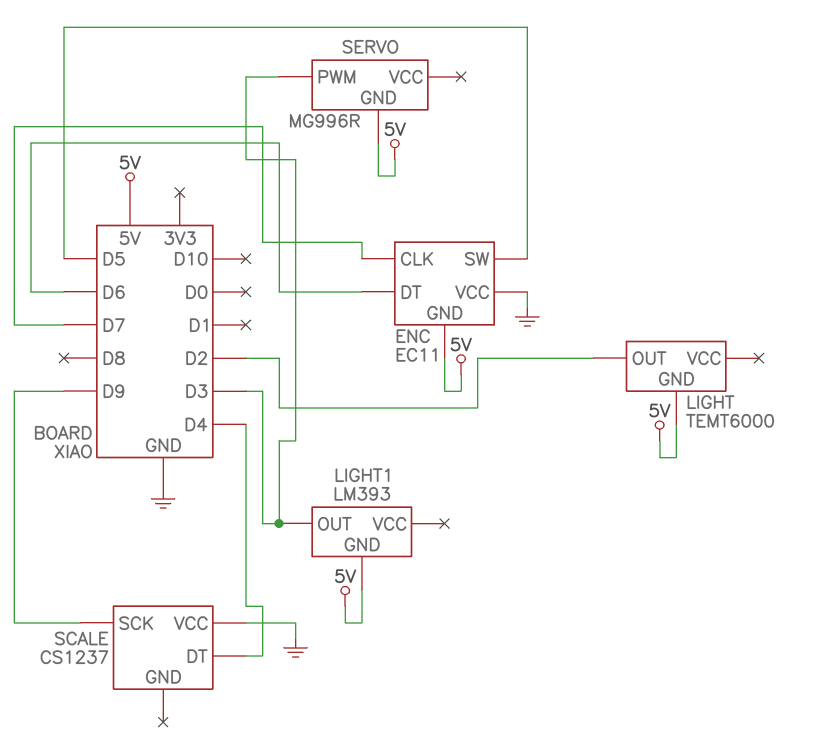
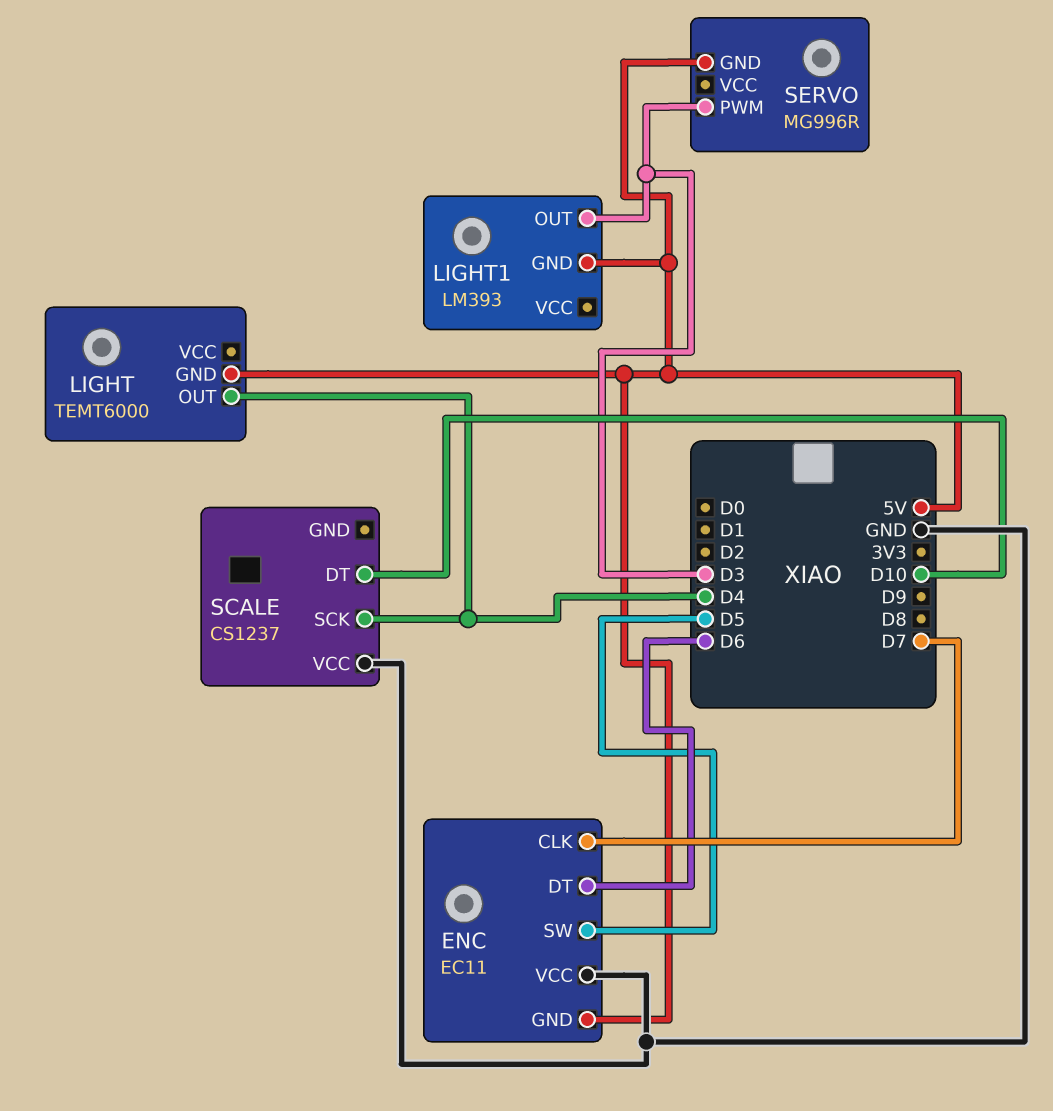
LIGHT pin OUT: D2 -> D4
SCALE pin DT: D4 -> D10
SCALE pin SCK: D9 -> D4

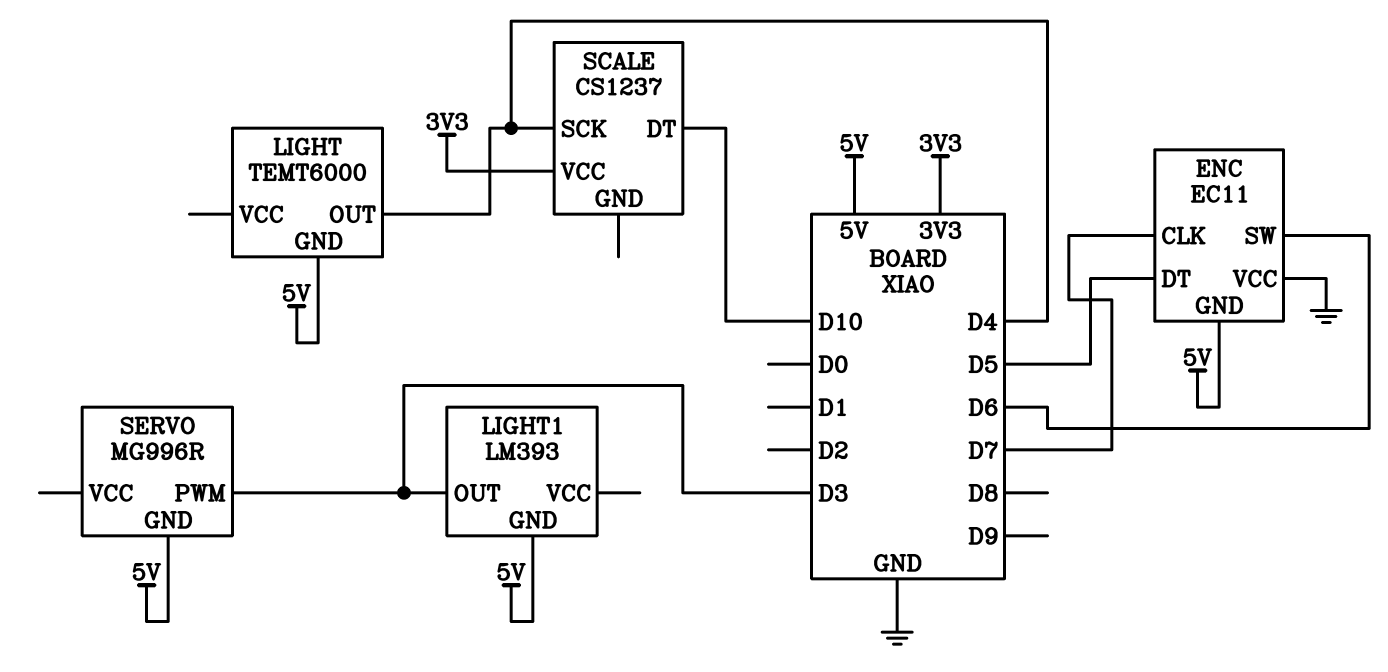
ENC pin DT: D6 -> D5
ENC pin SW: D5 -> D6
SCALE pin VCC: GND -> 3V3

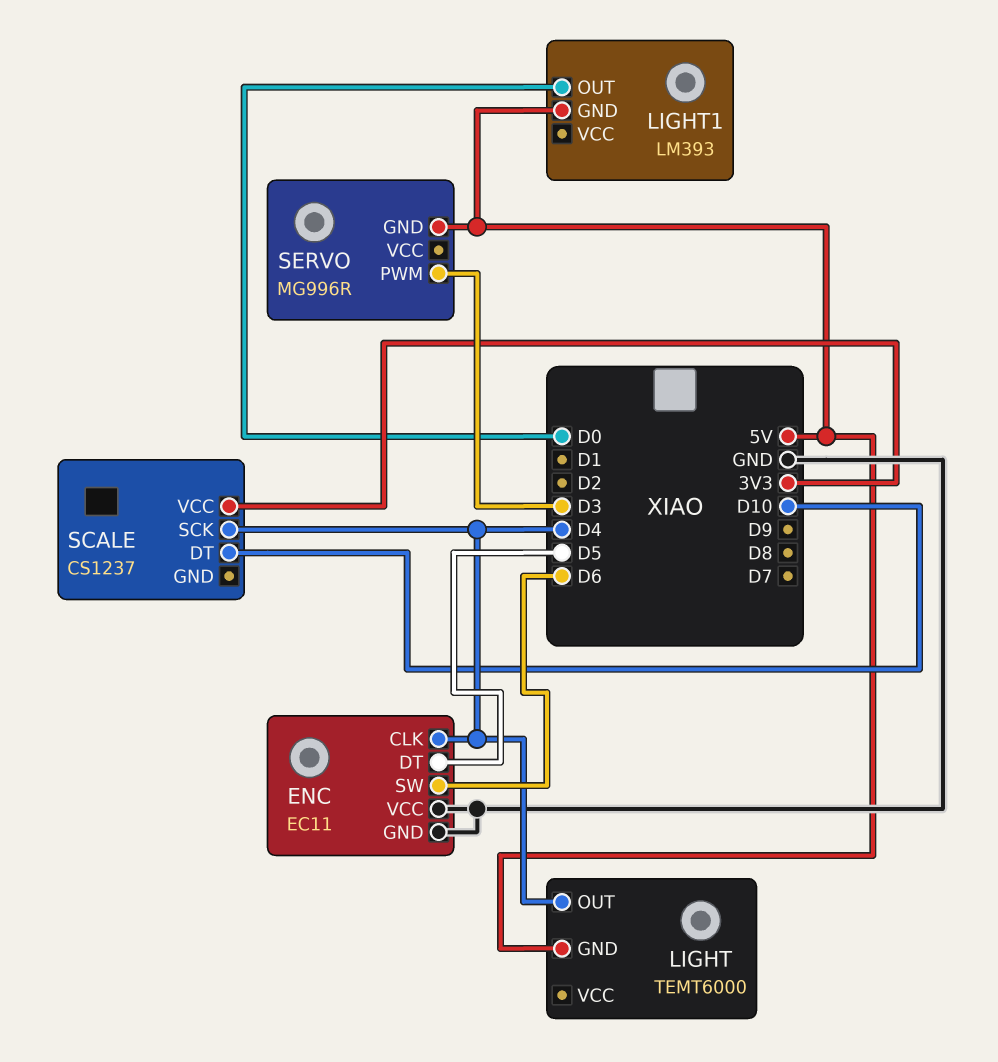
ENC pin CLK: D7 -> D4
ENC pin GND: 5V -> GND
LIGHT1 pin OUT: D3 -> D0

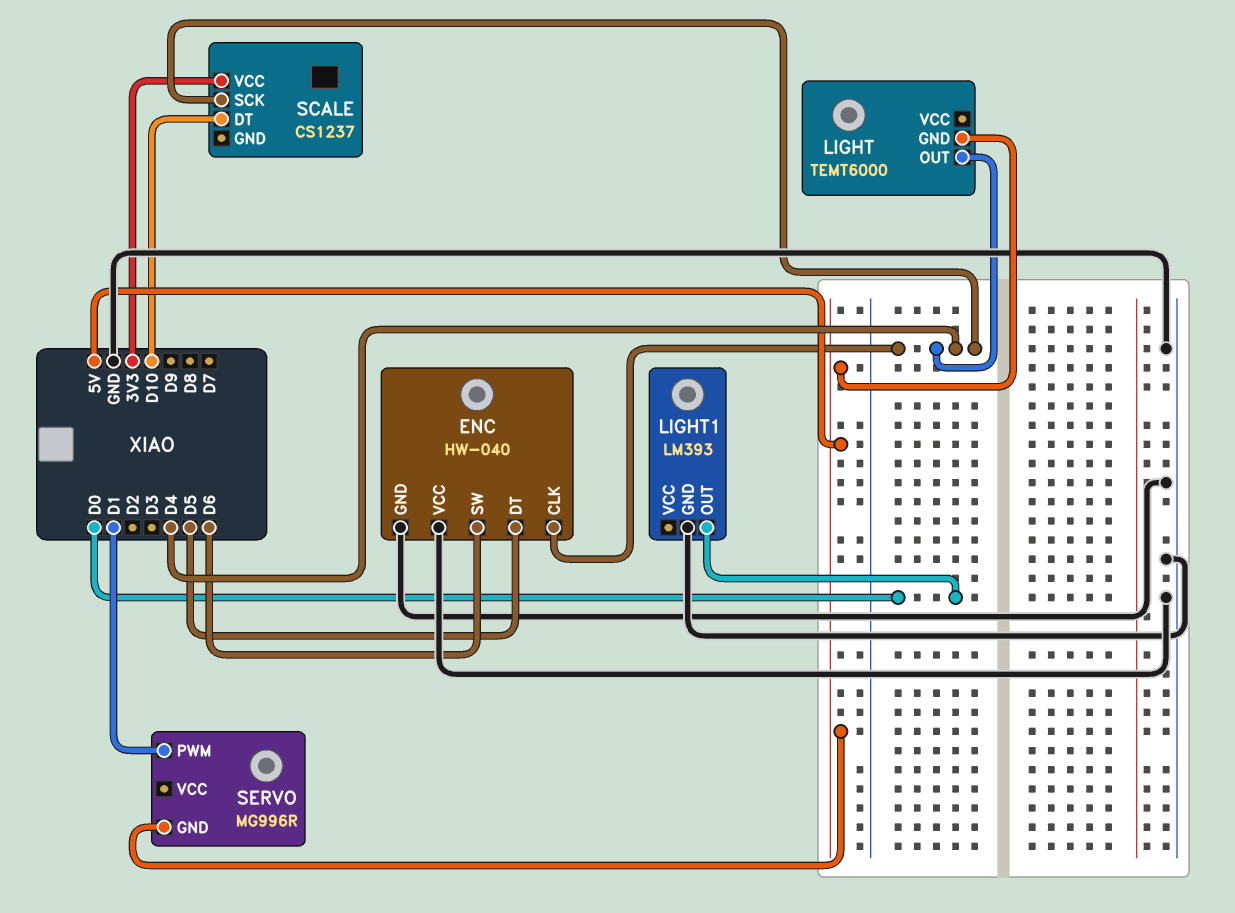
ENC: EC11 -> HW-040
LIGHT1 pin GND: 5V -> GND
SERVO pin PWM: D3 -> D1

